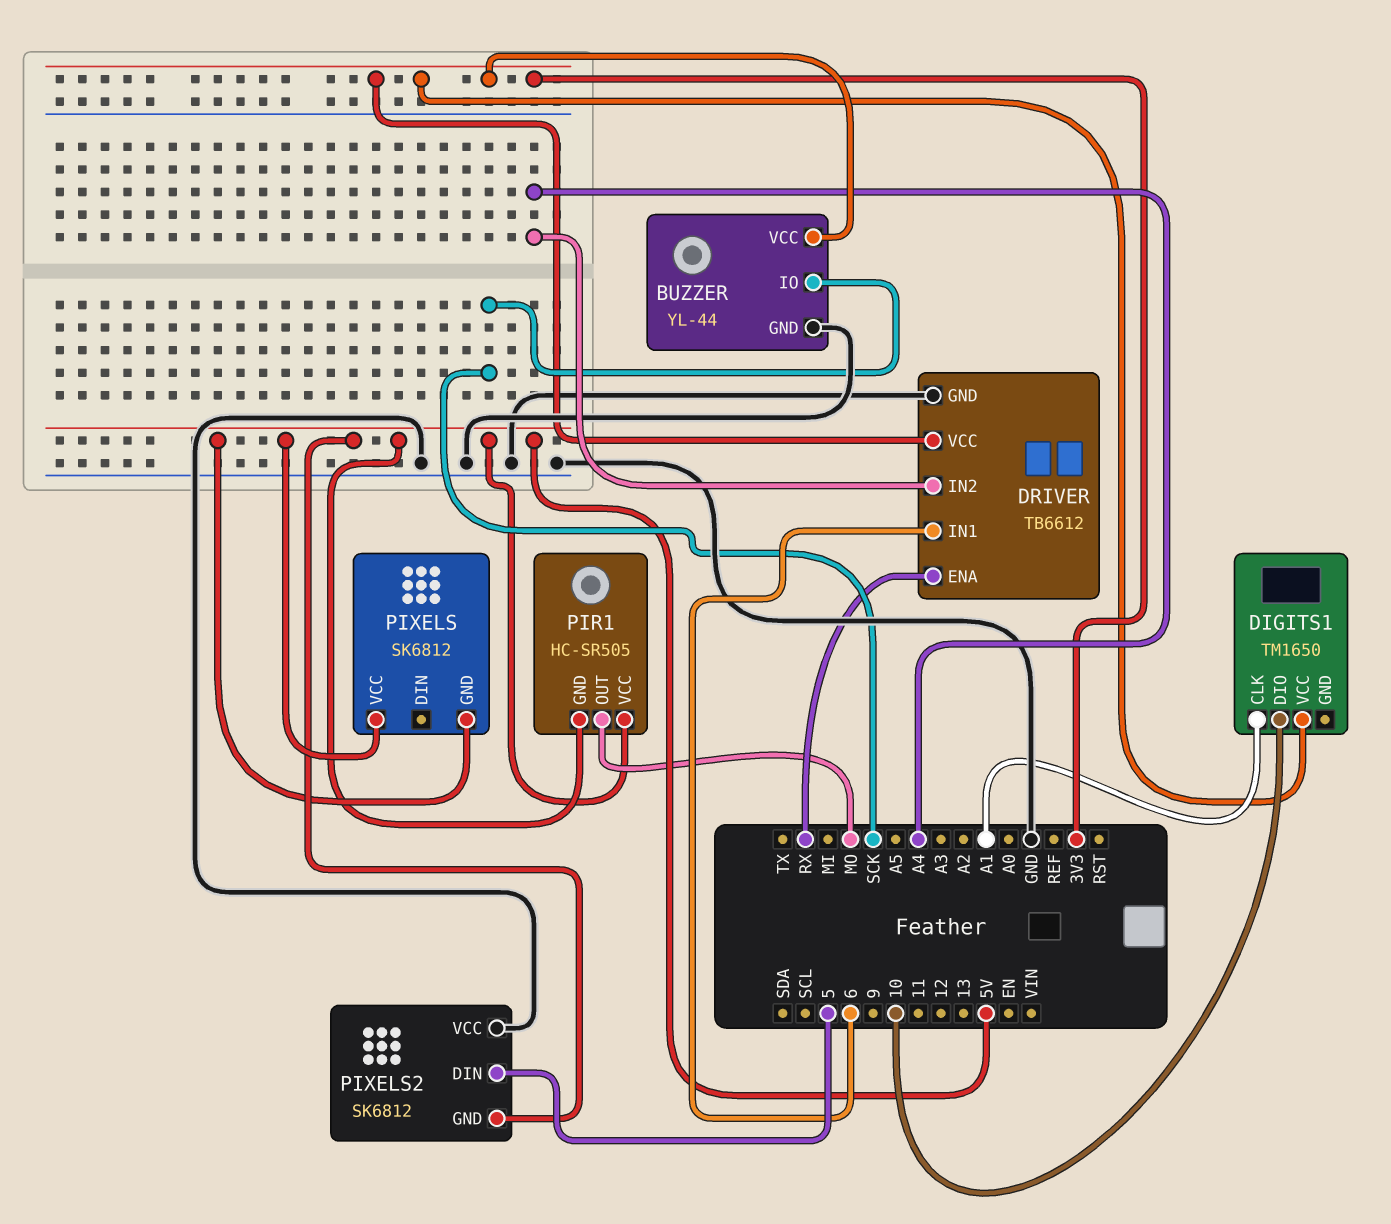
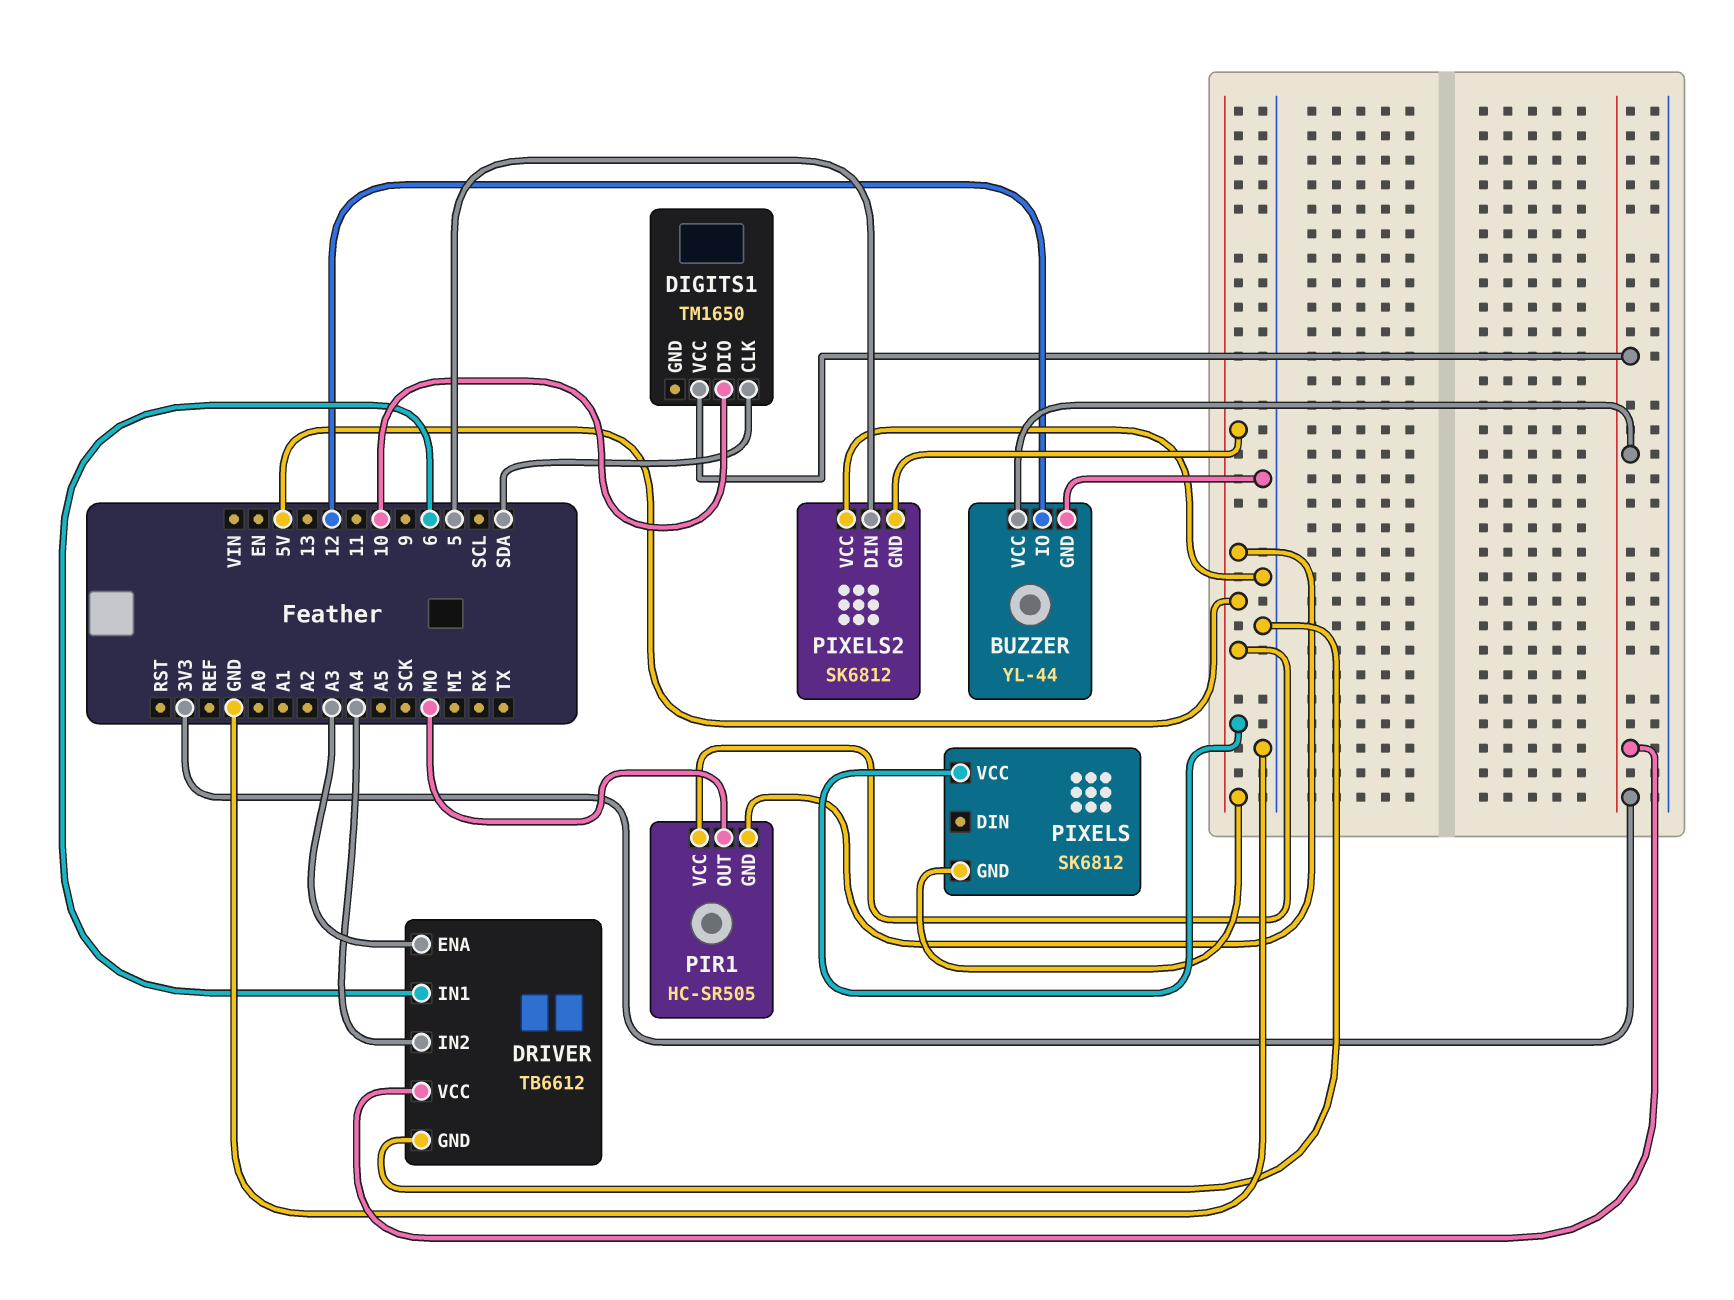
BUZZER pin IO: SCK -> 12
DIGITS1 pin CLK: A1 -> SDA
DRIVER pin ENA: RX -> A3

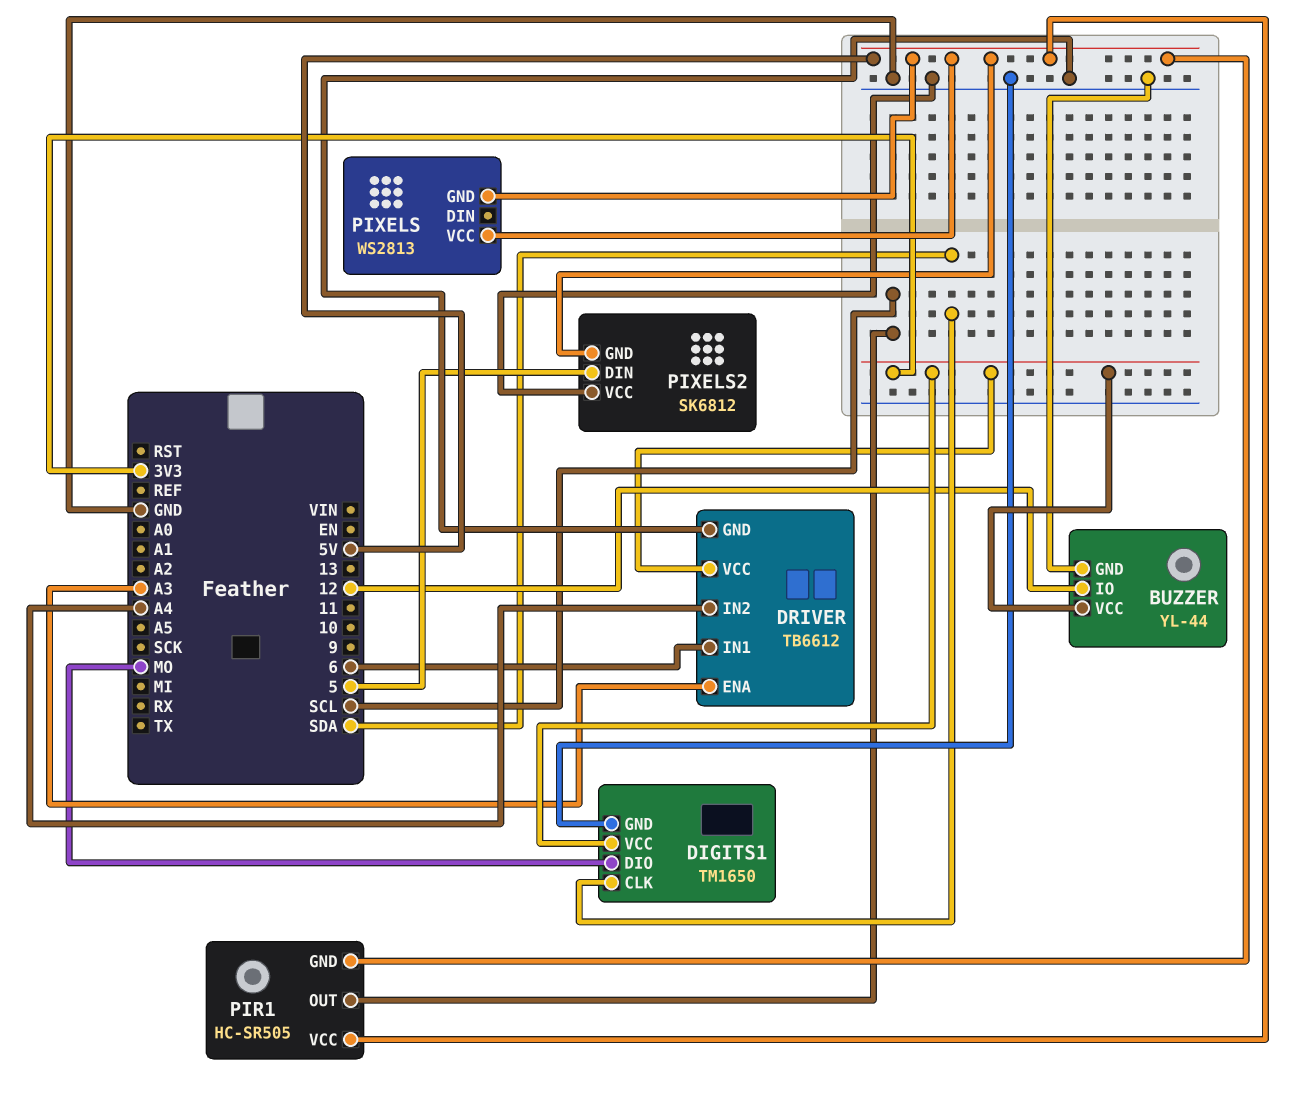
DIGITS1 pin DIO: 10 -> MO
DIGITS1 pin GND: none -> GND
PIR1 pin OUT: MO -> SCL
PIXELS: SK6812 -> WS2813

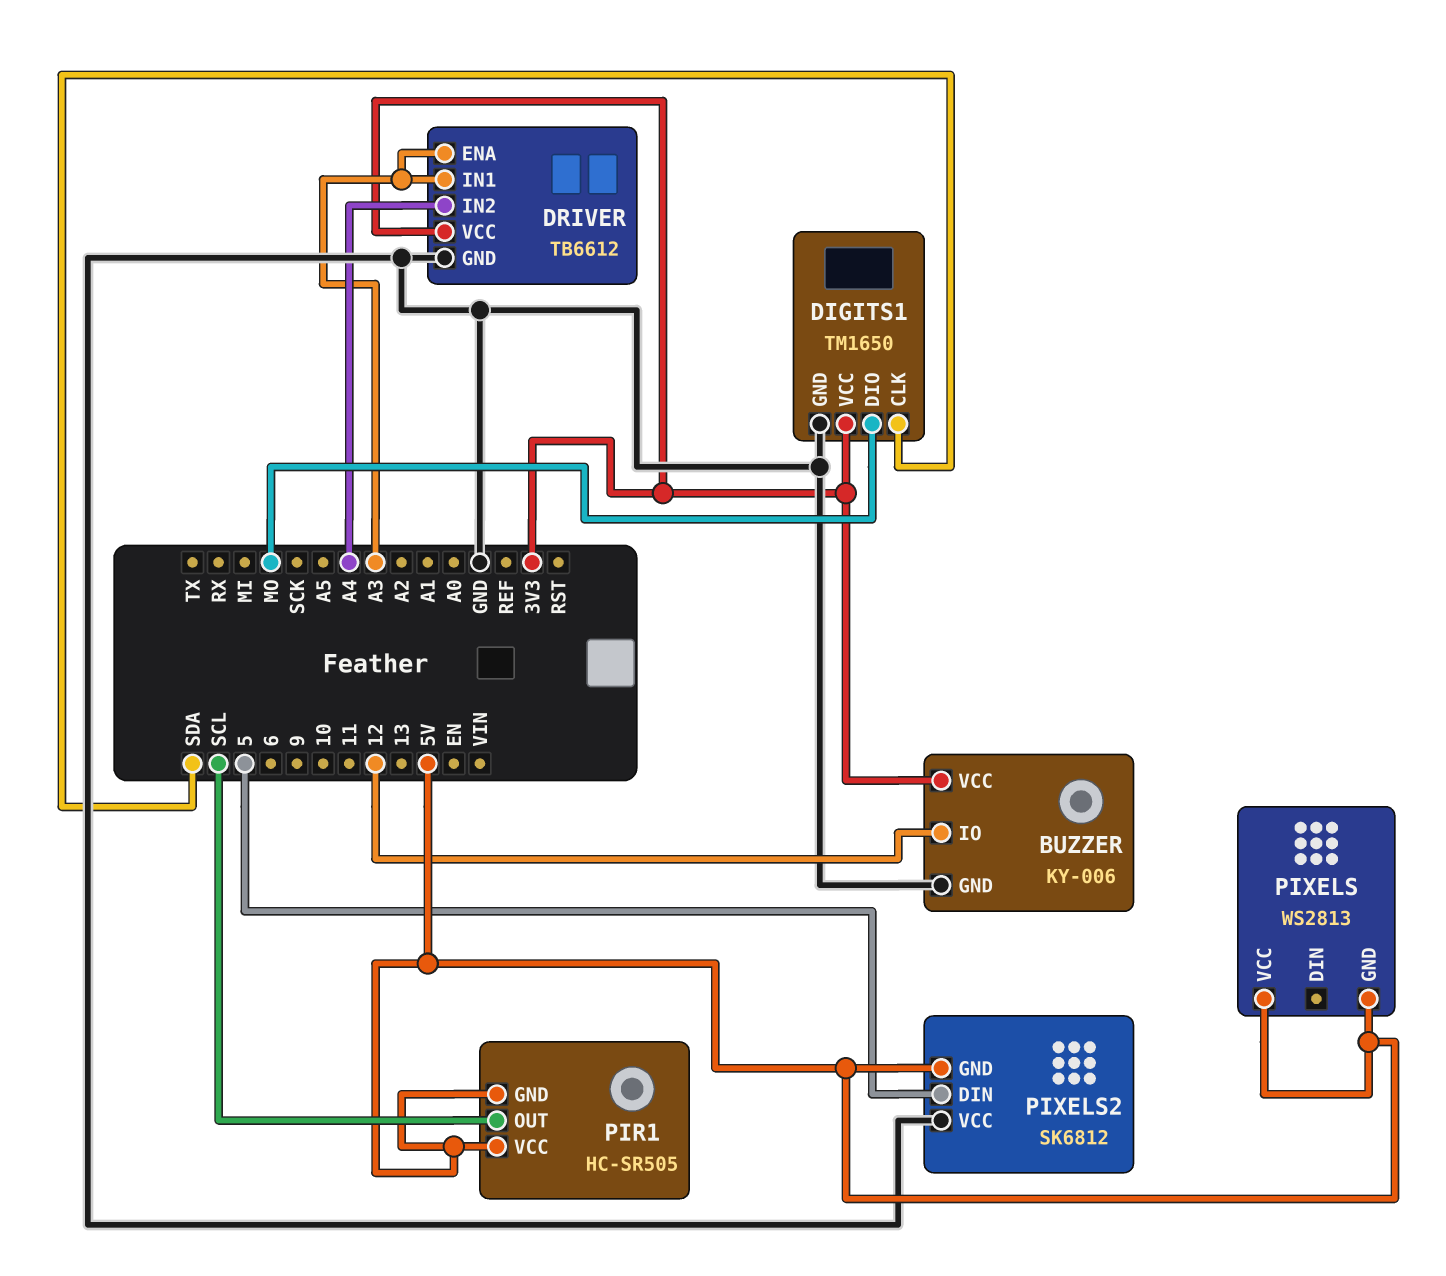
BUZZER: YL-44 -> KY-006
DRIVER pin IN1: 6 -> A3

